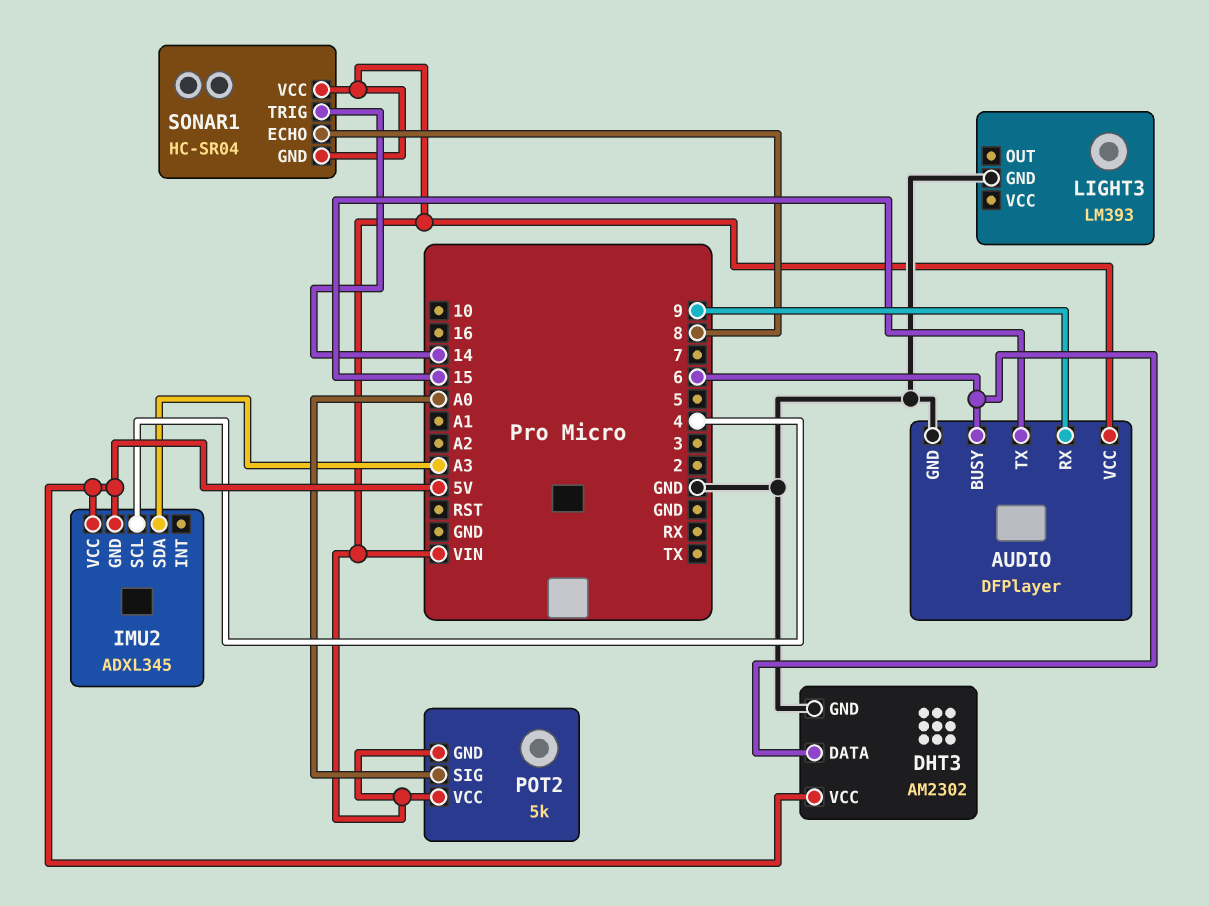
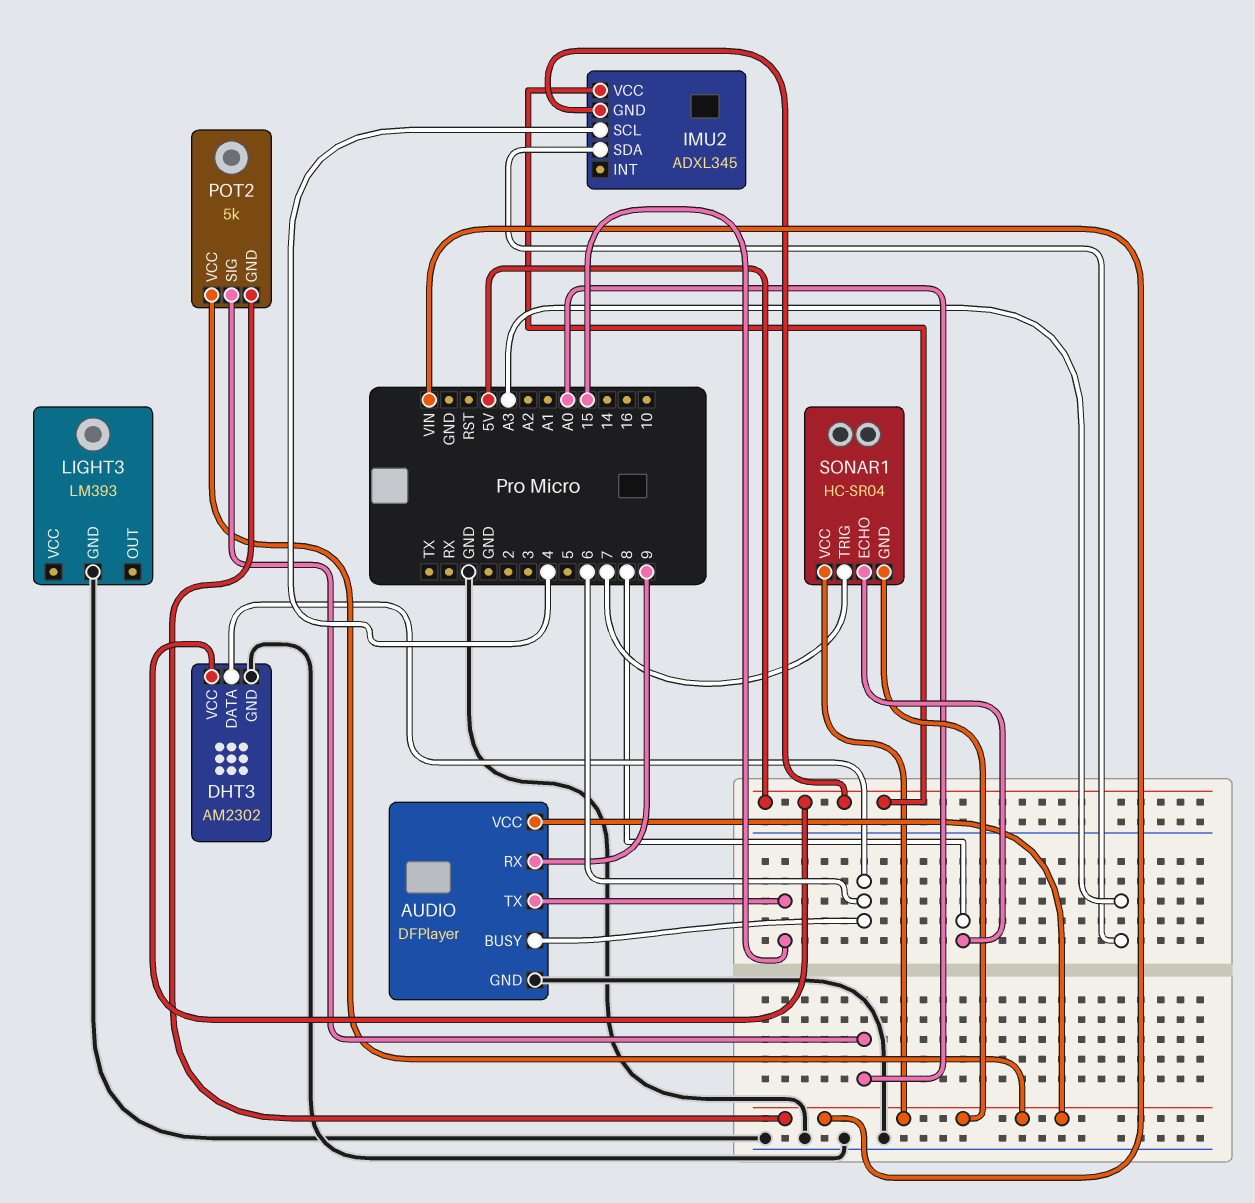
SONAR1 pin TRIG: 14 -> 7

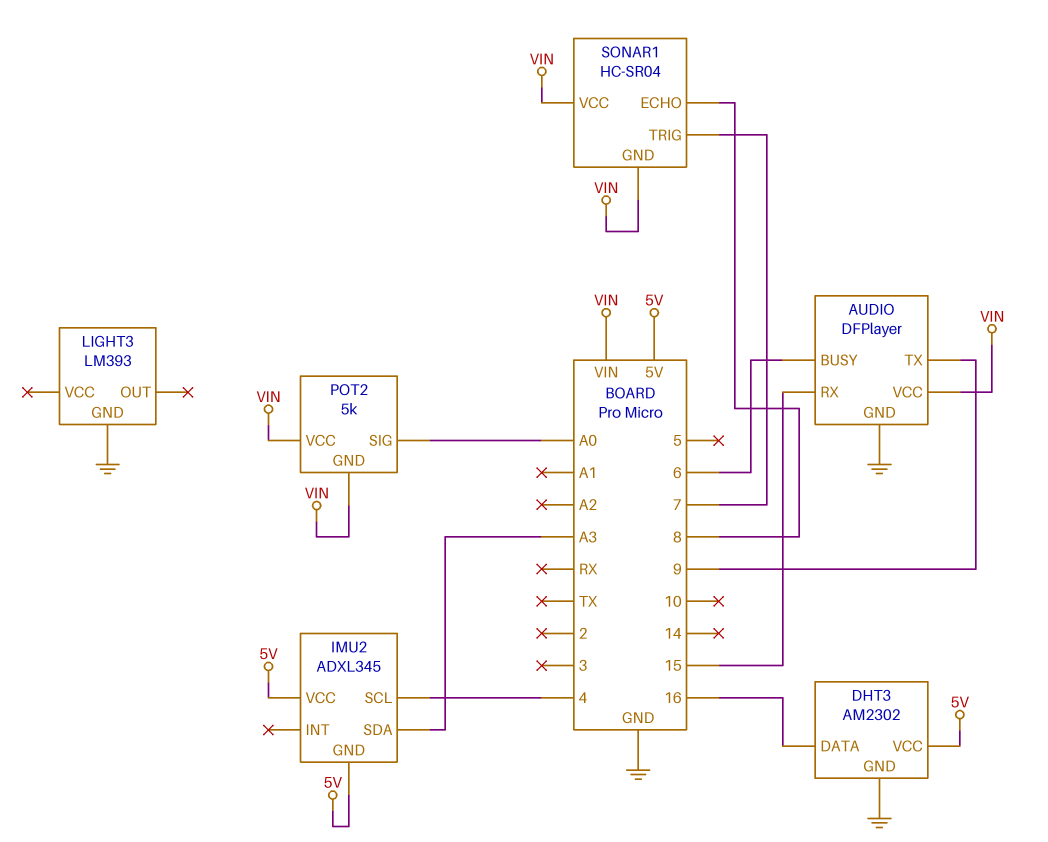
AUDIO pin RX: 9 -> 15
AUDIO pin TX: 15 -> 9
DHT3 pin DATA: 6 -> 16

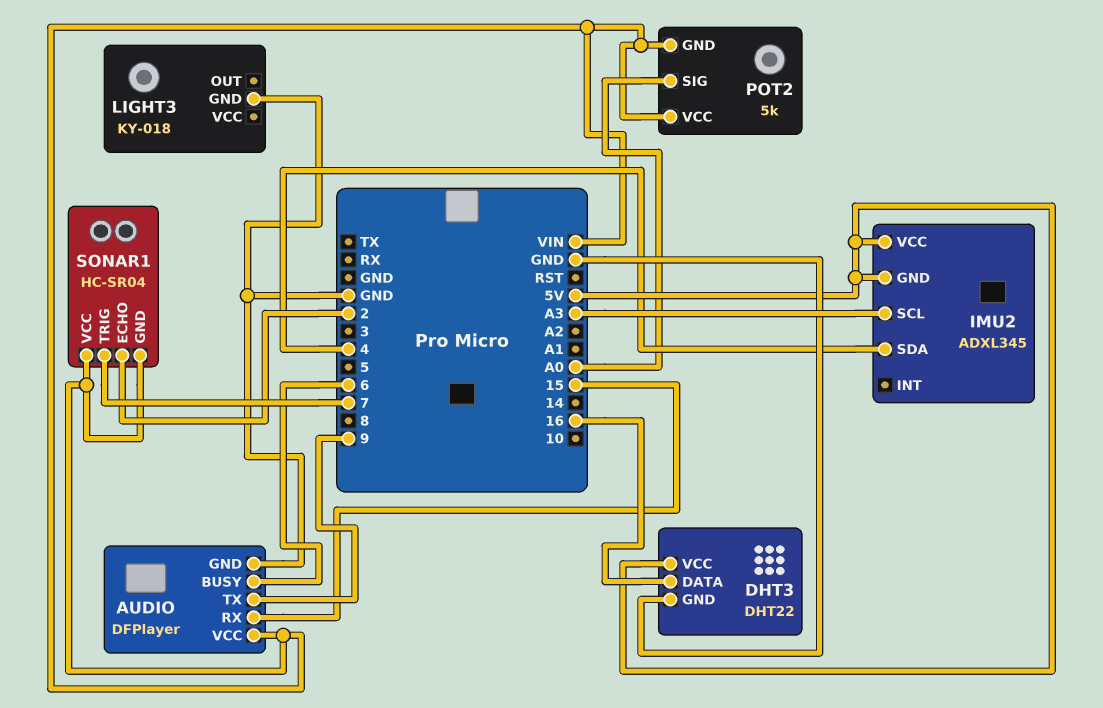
DHT3: AM2302 -> DHT22
IMU2 pin SCL: 4 -> A3
IMU2 pin SDA: A3 -> 4
LIGHT3: LM393 -> KY-018
SONAR1 pin ECHO: 8 -> 2

